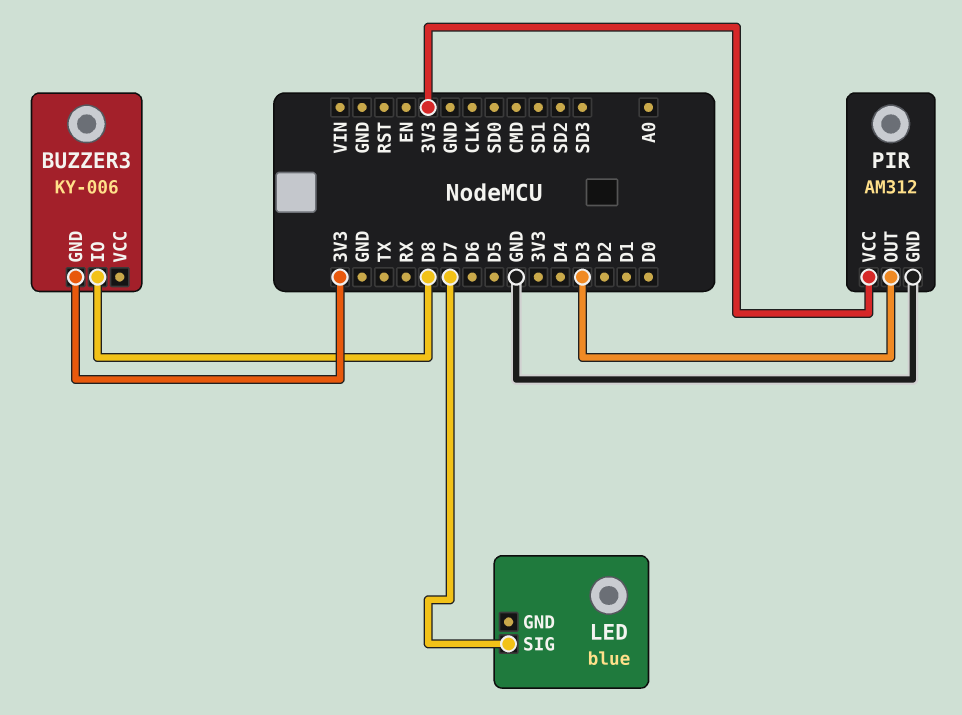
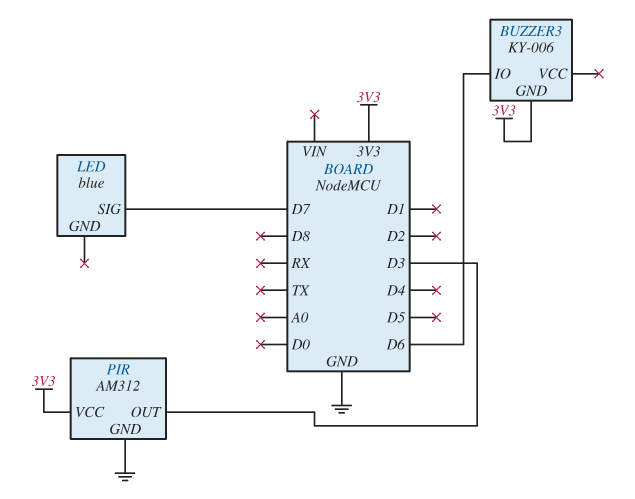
BUZZER3 pin IO: D8 -> D6

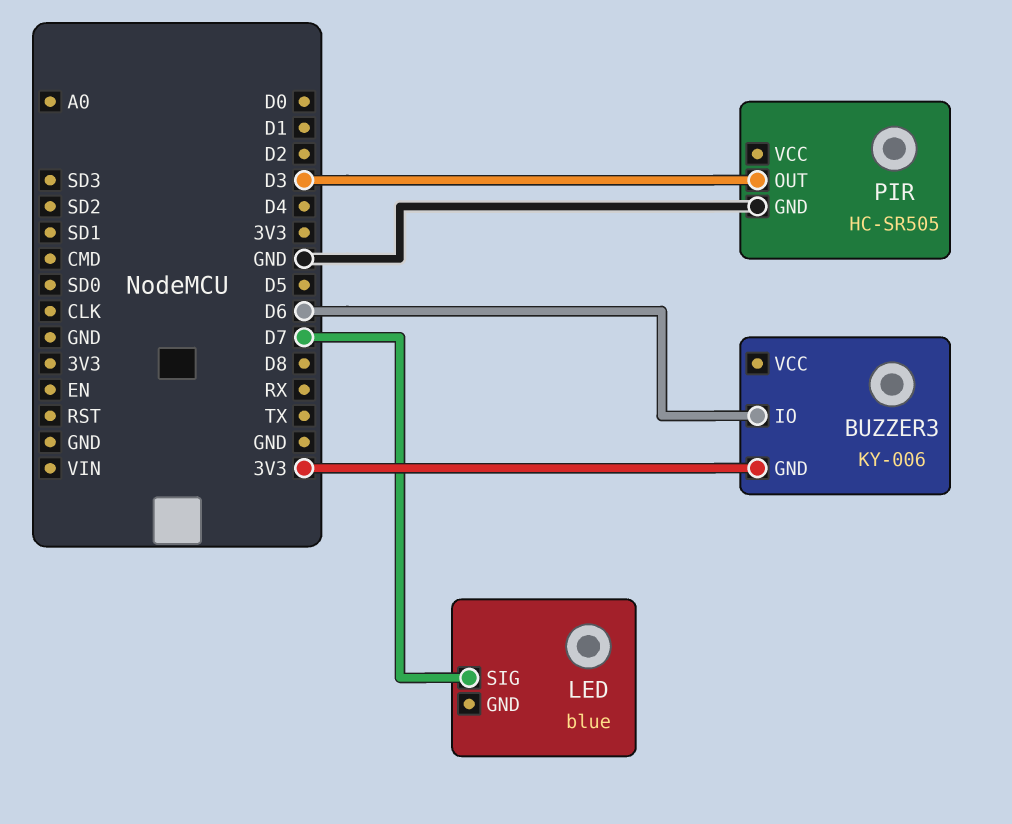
PIR: AM312 -> HC-SR505
PIR pin VCC: 3V3 -> none

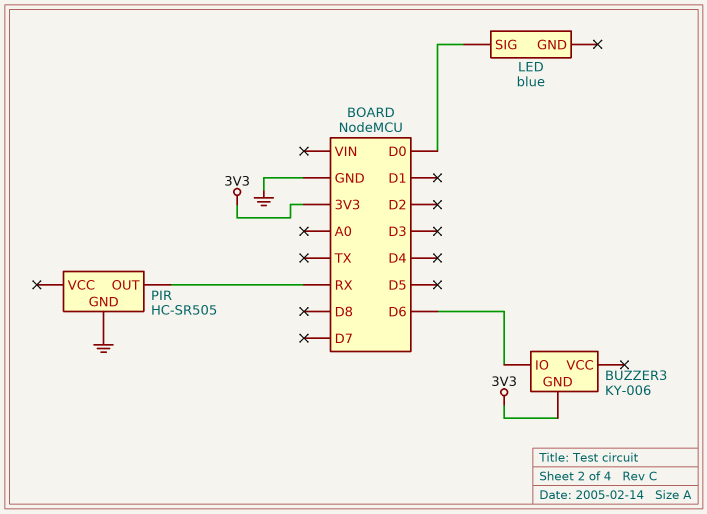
LED pin SIG: D7 -> D0
PIR pin OUT: D3 -> RX

